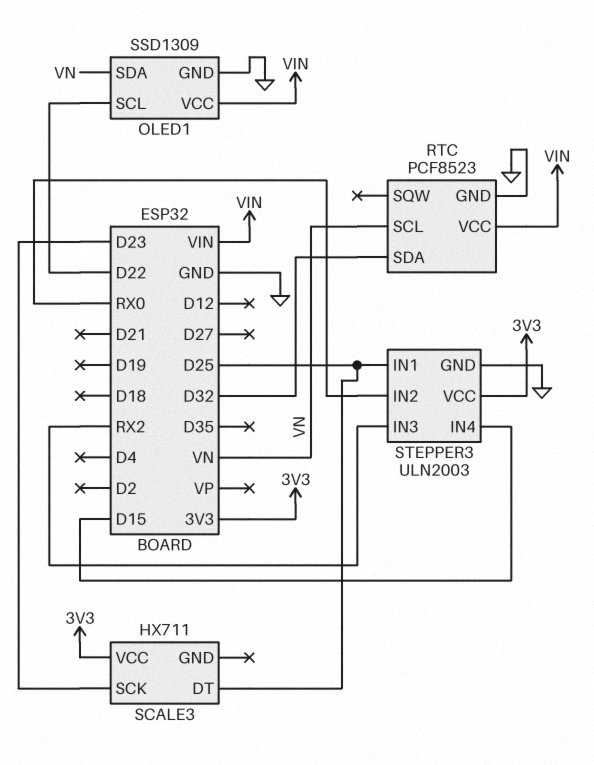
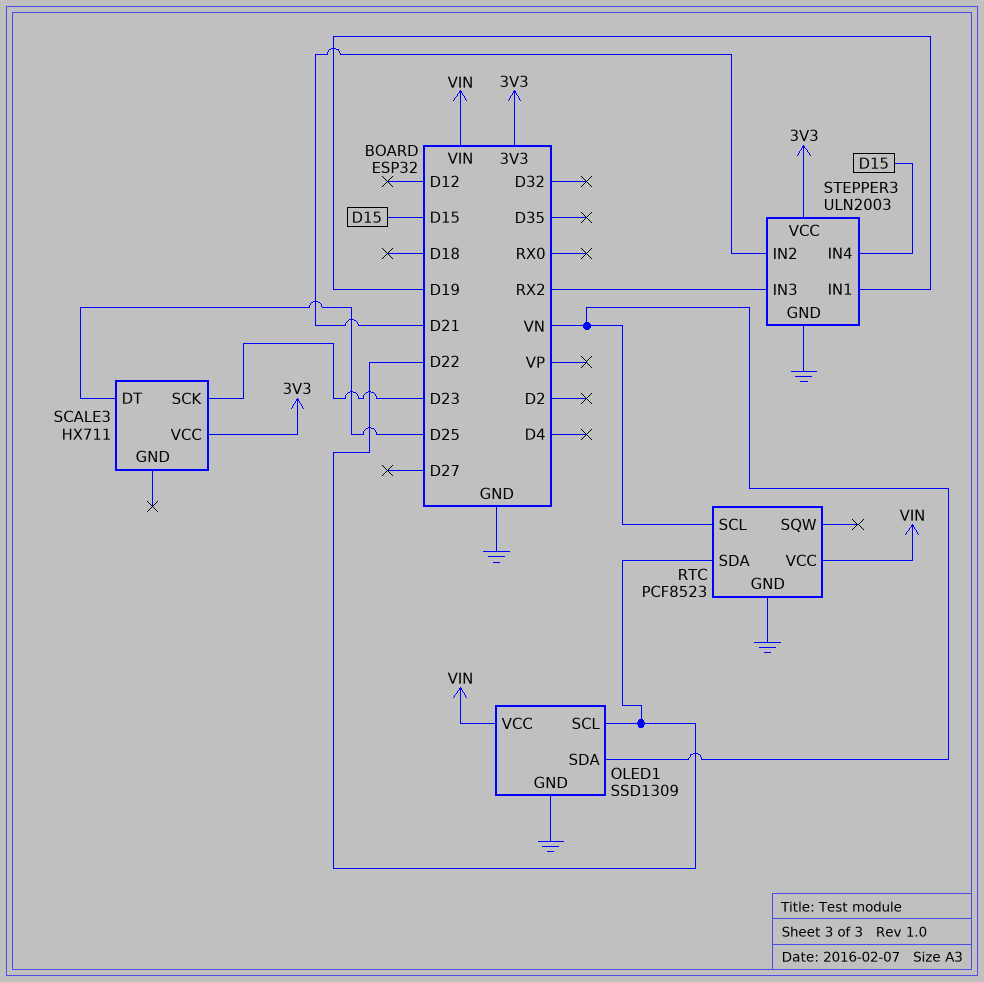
RTC pin SDA: D32 -> D22
STEPPER3 pin IN1: D25 -> D19
STEPPER3 pin IN2: RX0 -> D21

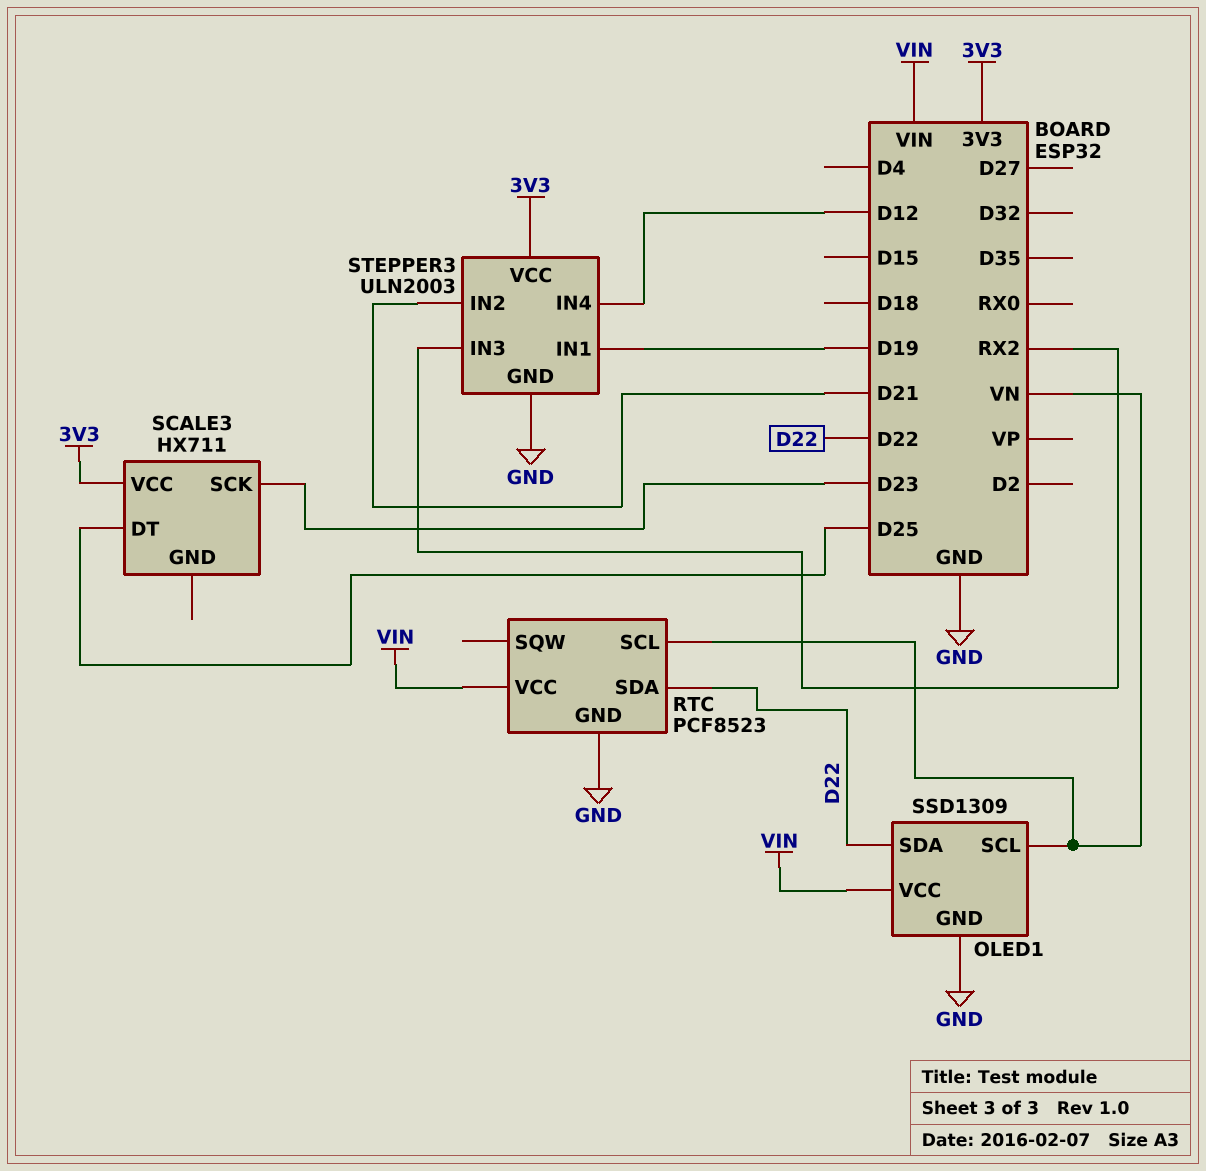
OLED1 pin SCL: D22 -> VN
OLED1 pin SDA: VN -> D22
STEPPER3 pin IN4: D15 -> D12

